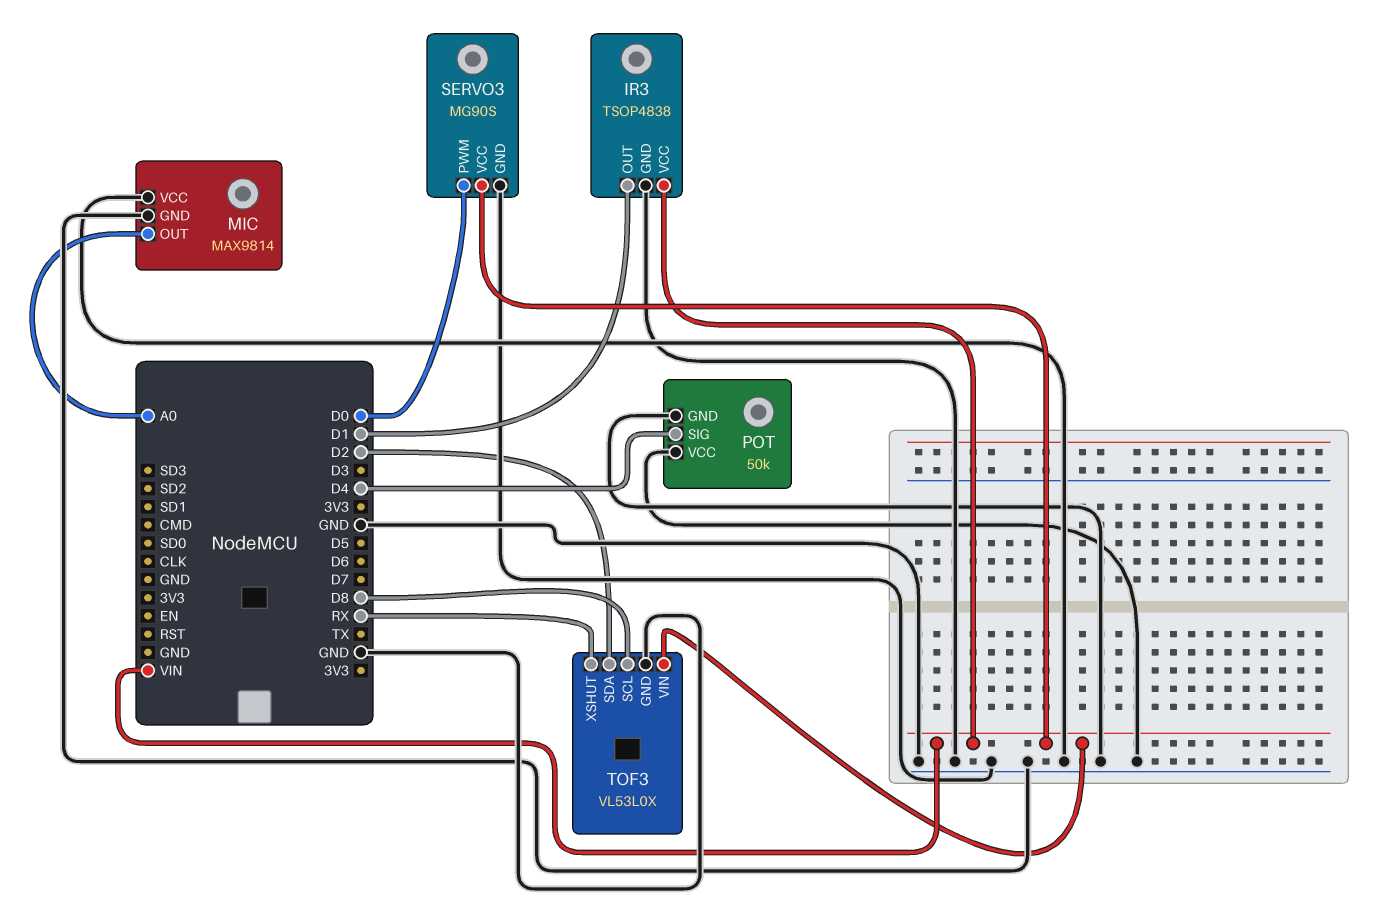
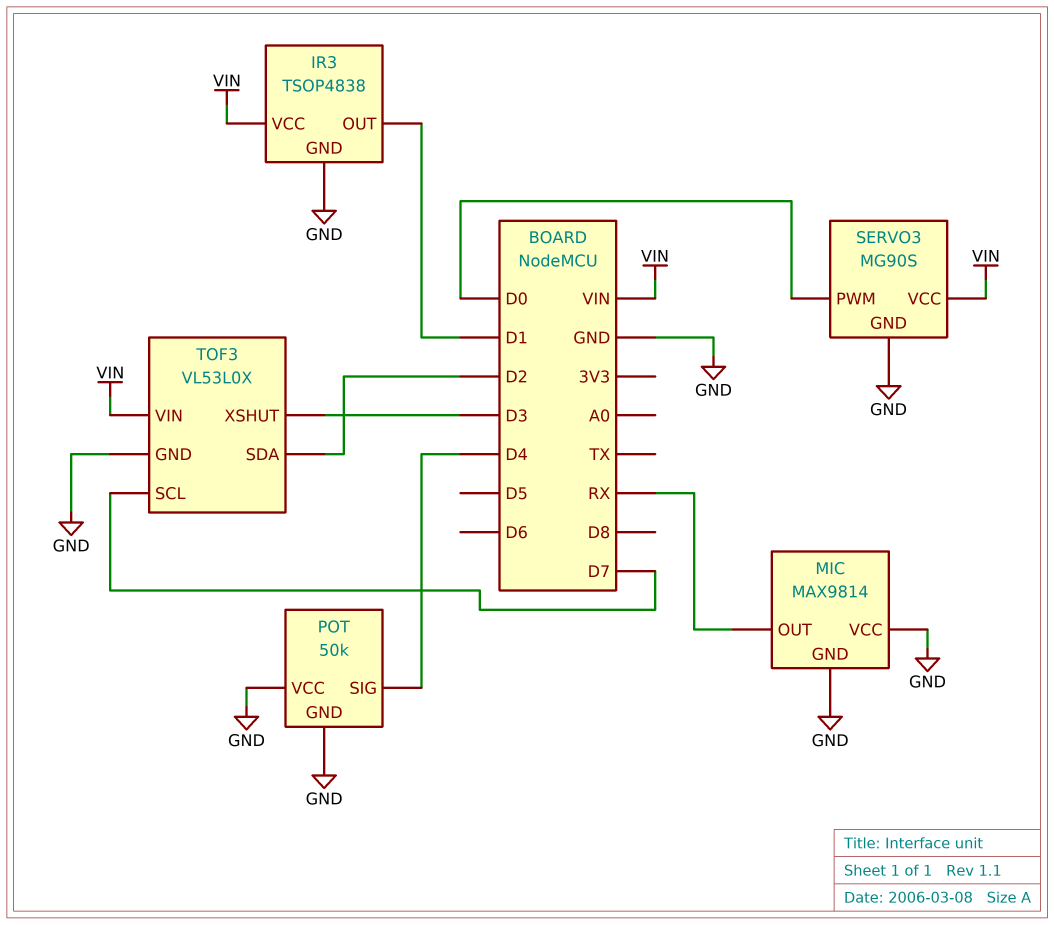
MIC pin OUT: A0 -> RX
TOF3 pin SCL: D8 -> D7
TOF3 pin XSHUT: RX -> D3

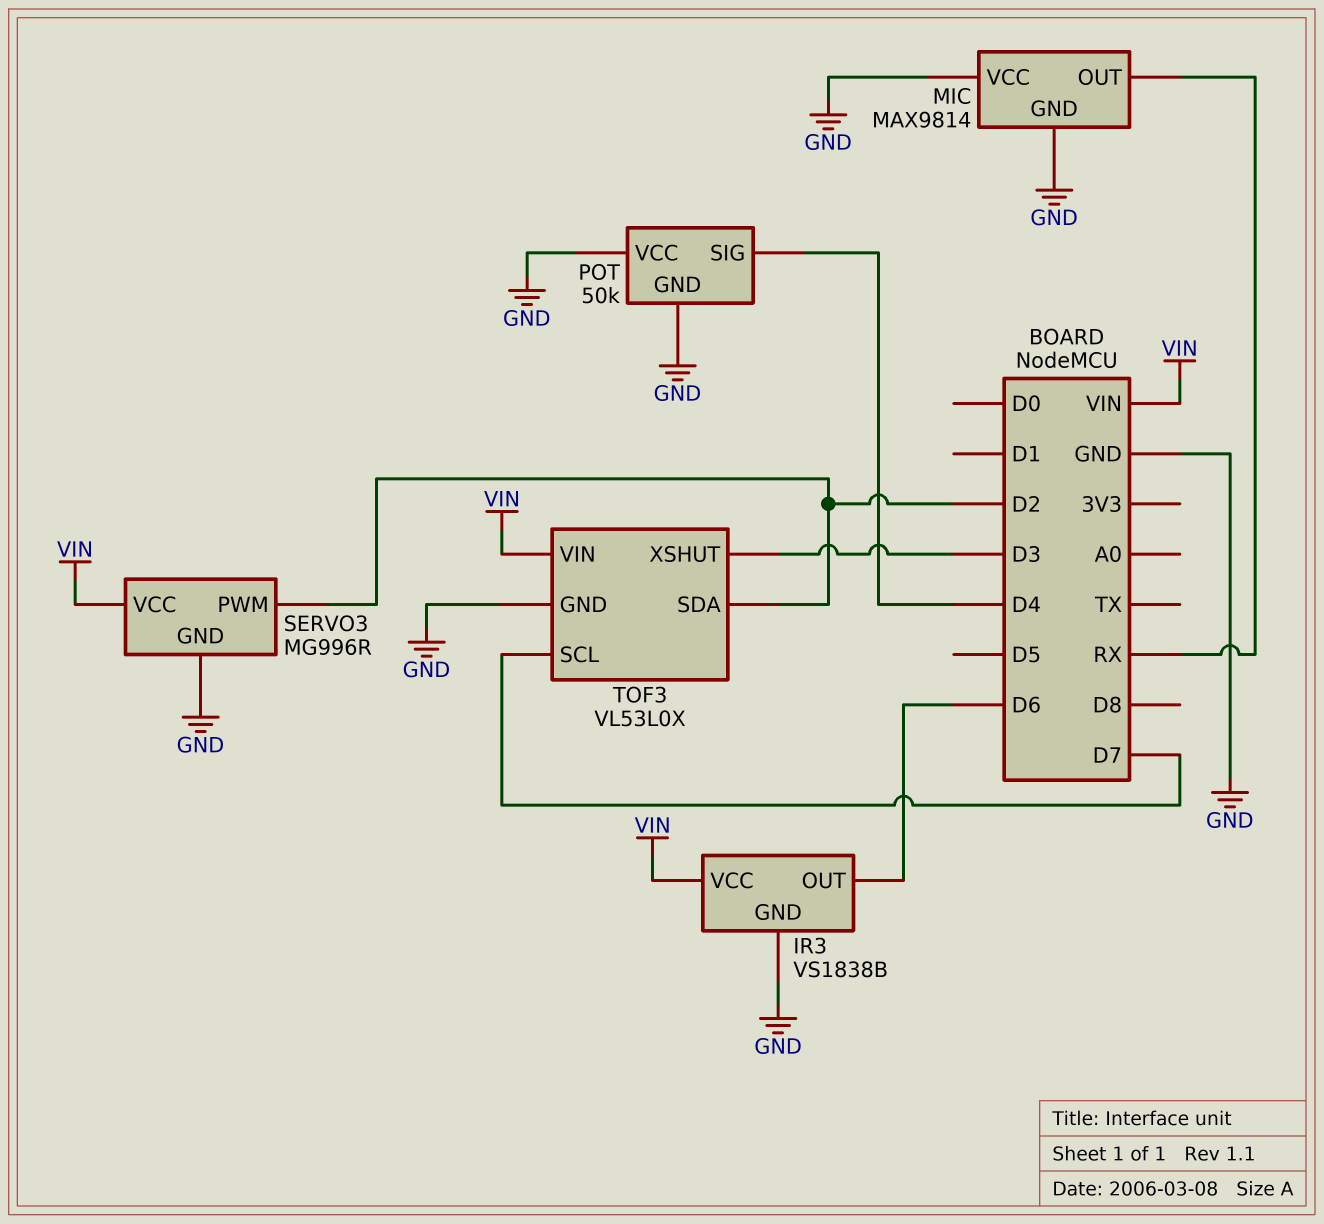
IR3: TSOP4838 -> VS1838B
IR3 pin OUT: D1 -> D6
SERVO3: MG90S -> MG996R
SERVO3 pin PWM: D0 -> D2

